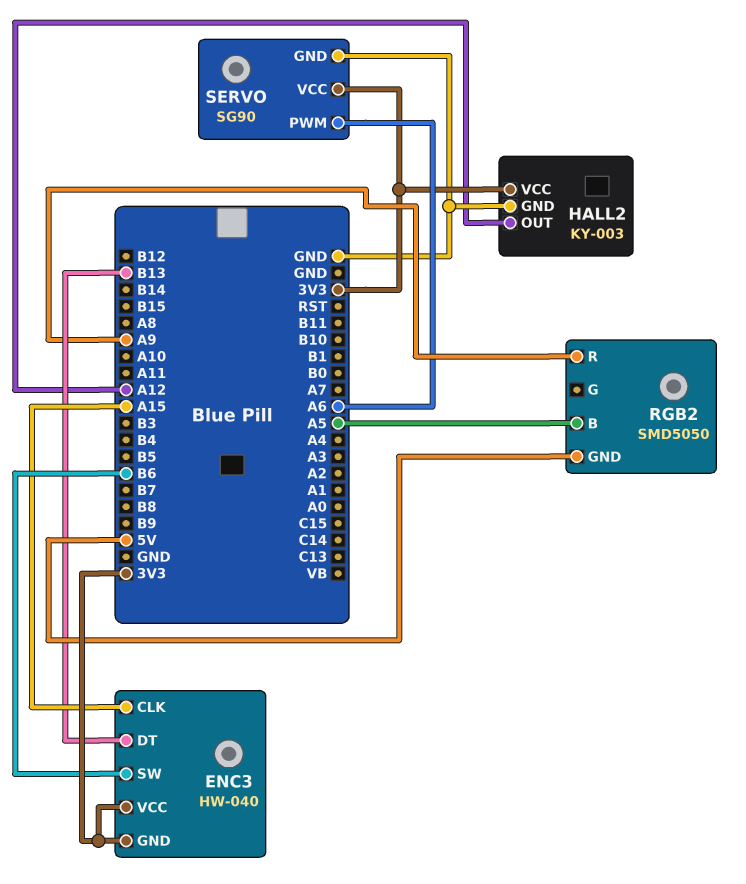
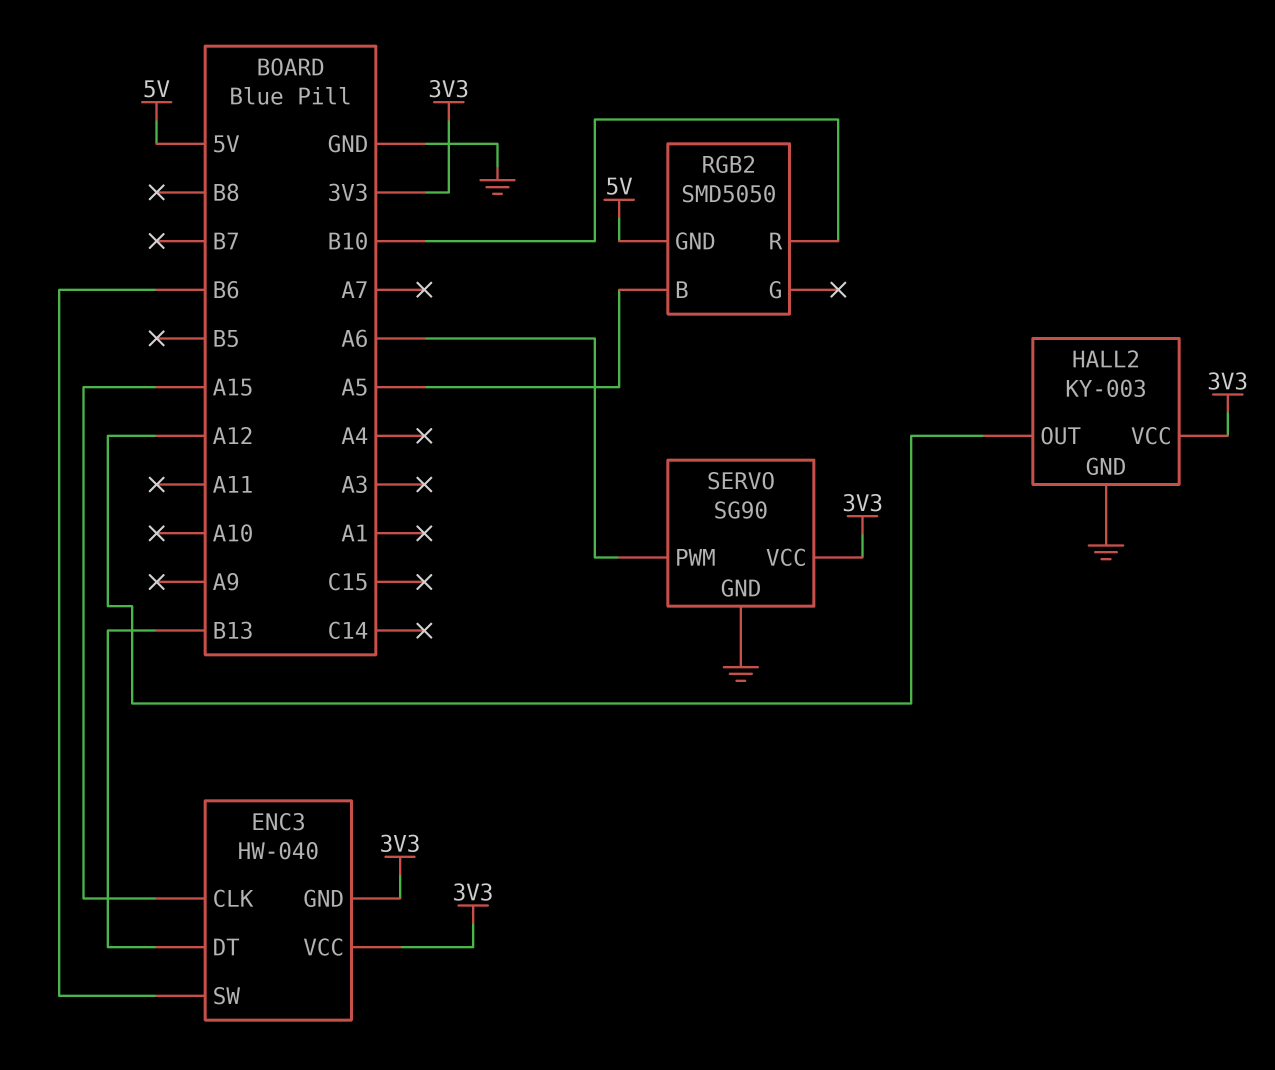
RGB2 pin R: A9 -> B10

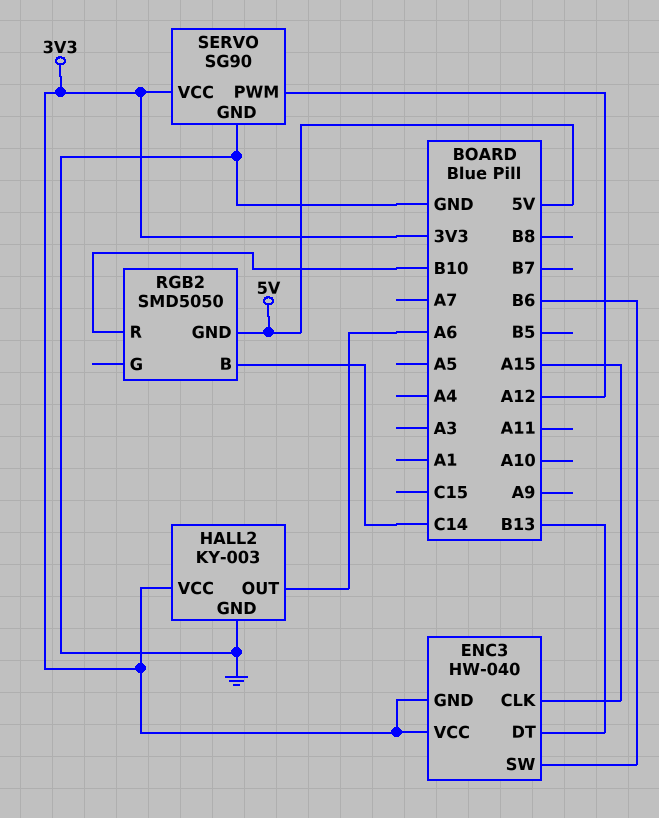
HALL2 pin OUT: A12 -> A6
RGB2 pin B: A5 -> C14
SERVO pin PWM: A6 -> A12

